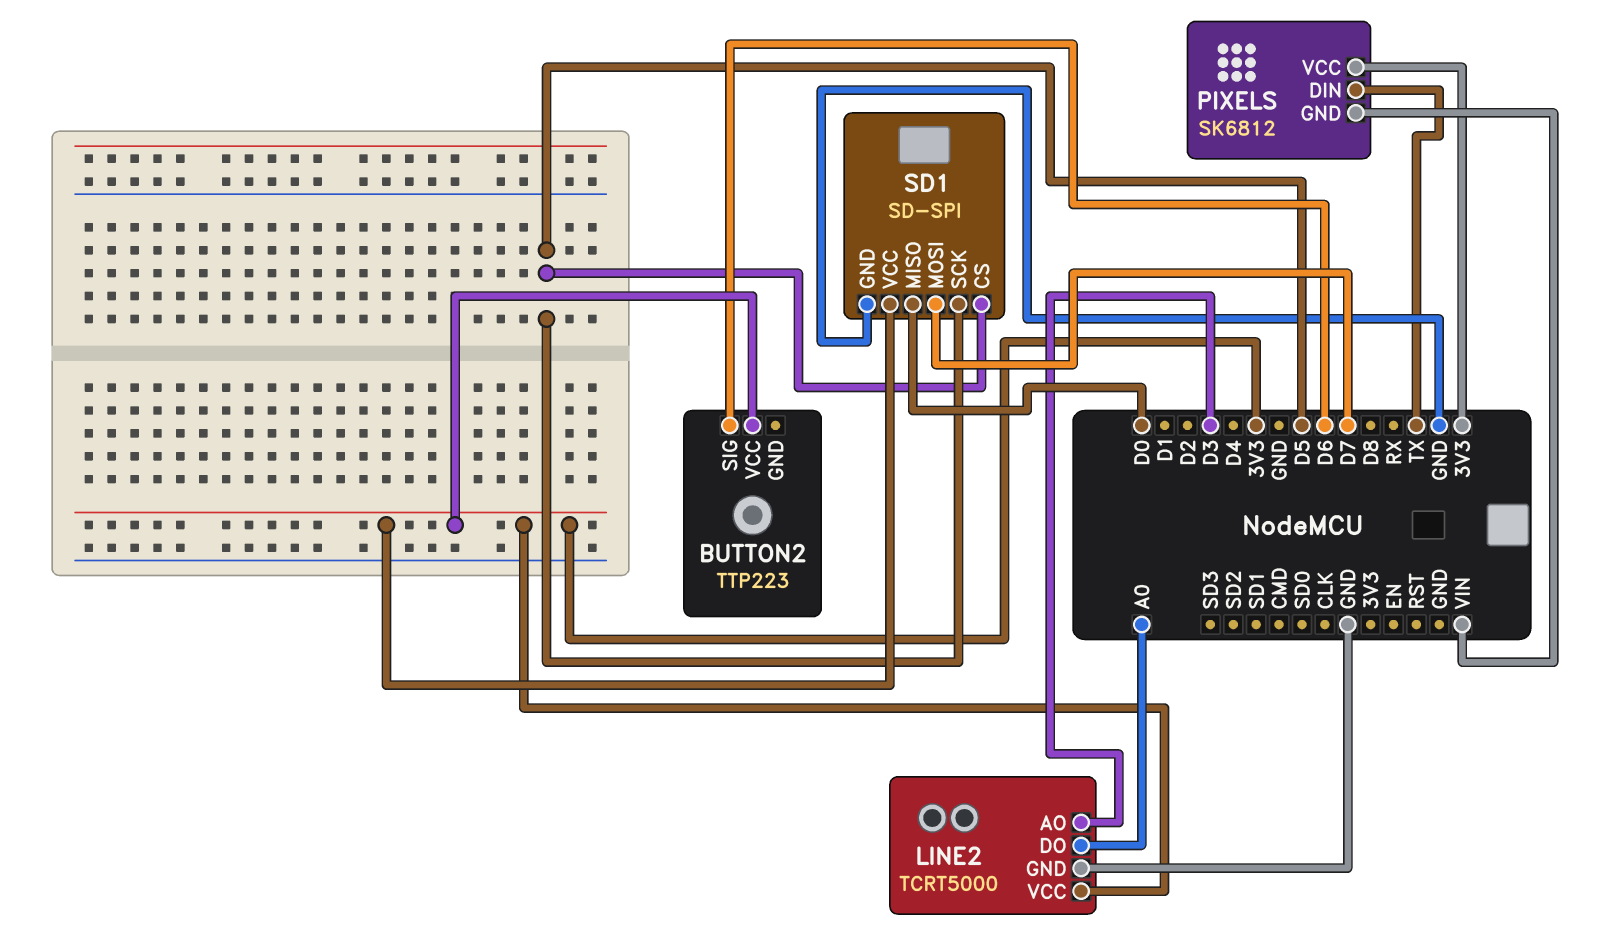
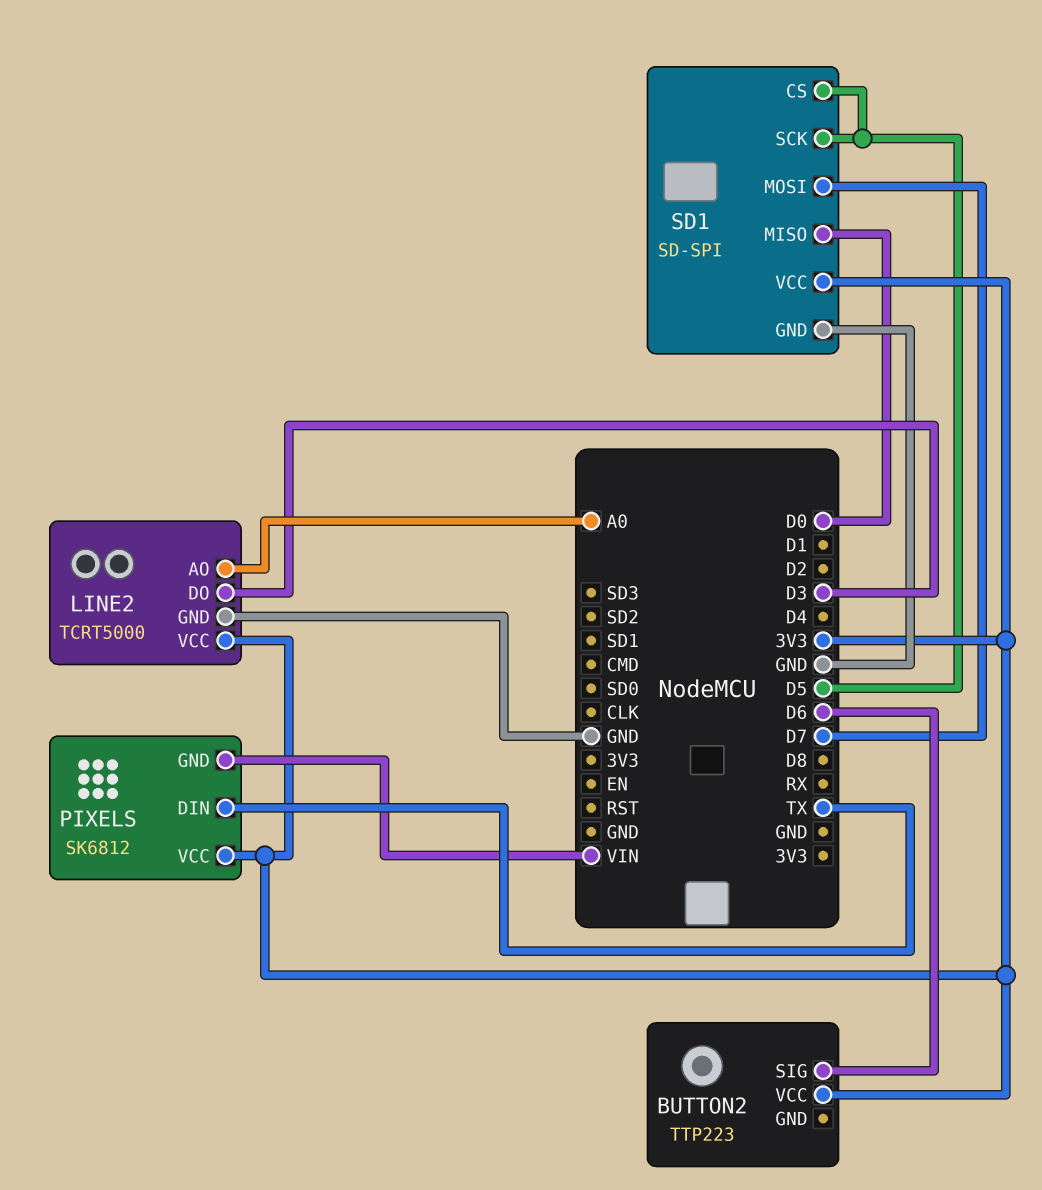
LINE2 pin AO: D3 -> A0
LINE2 pin DO: A0 -> D3

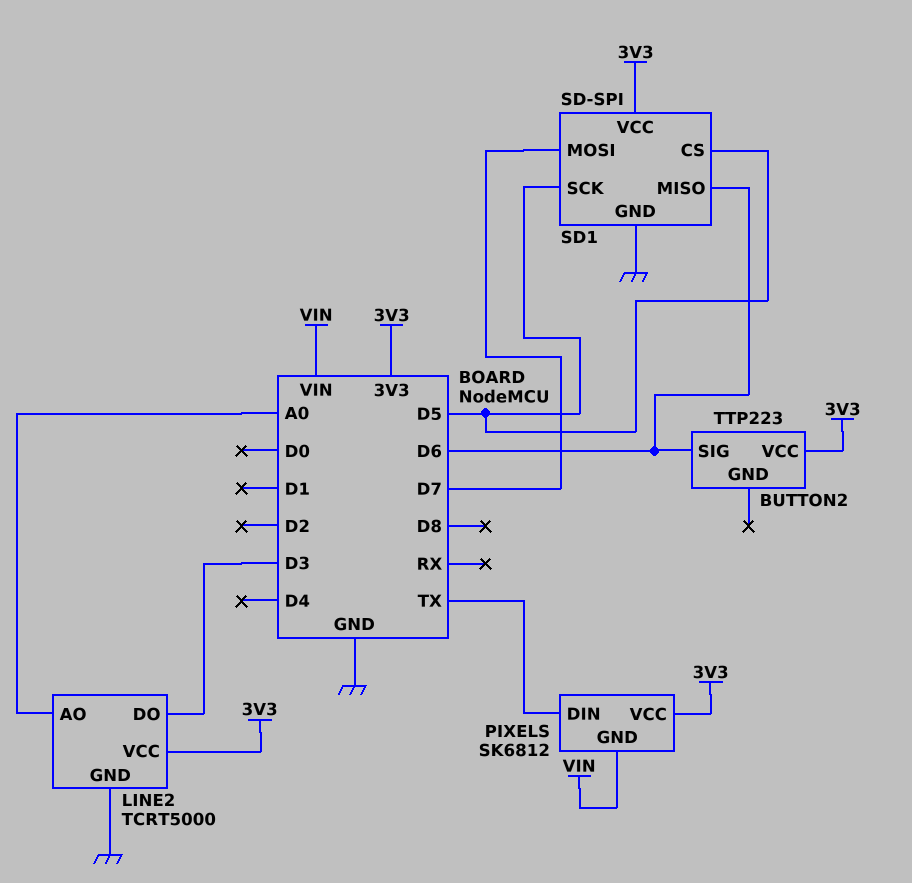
SD1 pin MISO: D0 -> D6

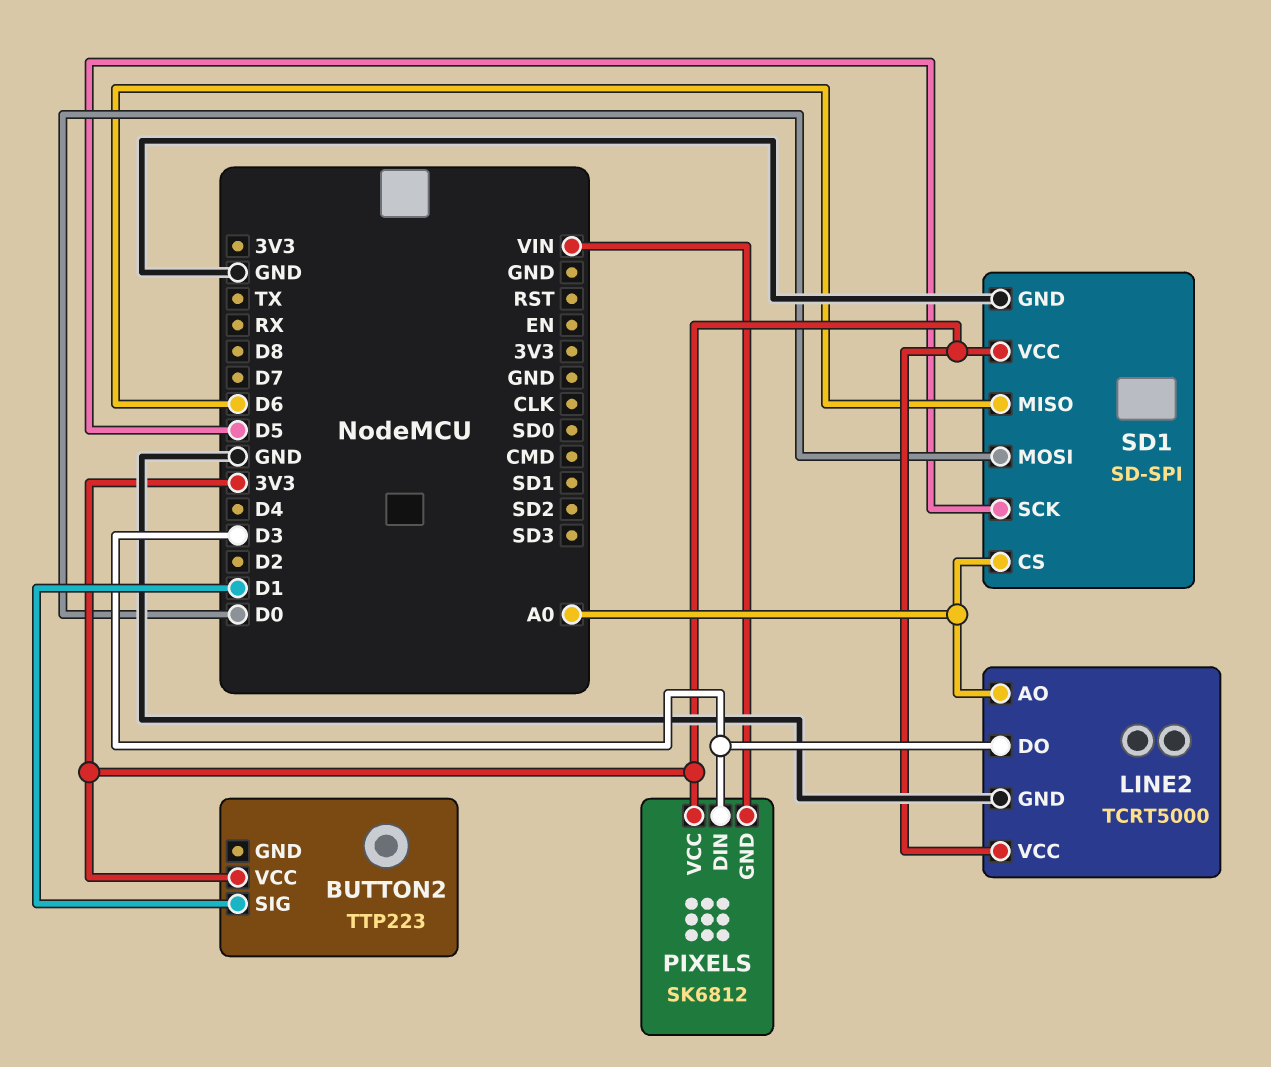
BUTTON2 pin SIG: D6 -> D1
PIXELS pin DIN: TX -> D3
SD1 pin CS: D5 -> A0
SD1 pin MOSI: D7 -> D0

